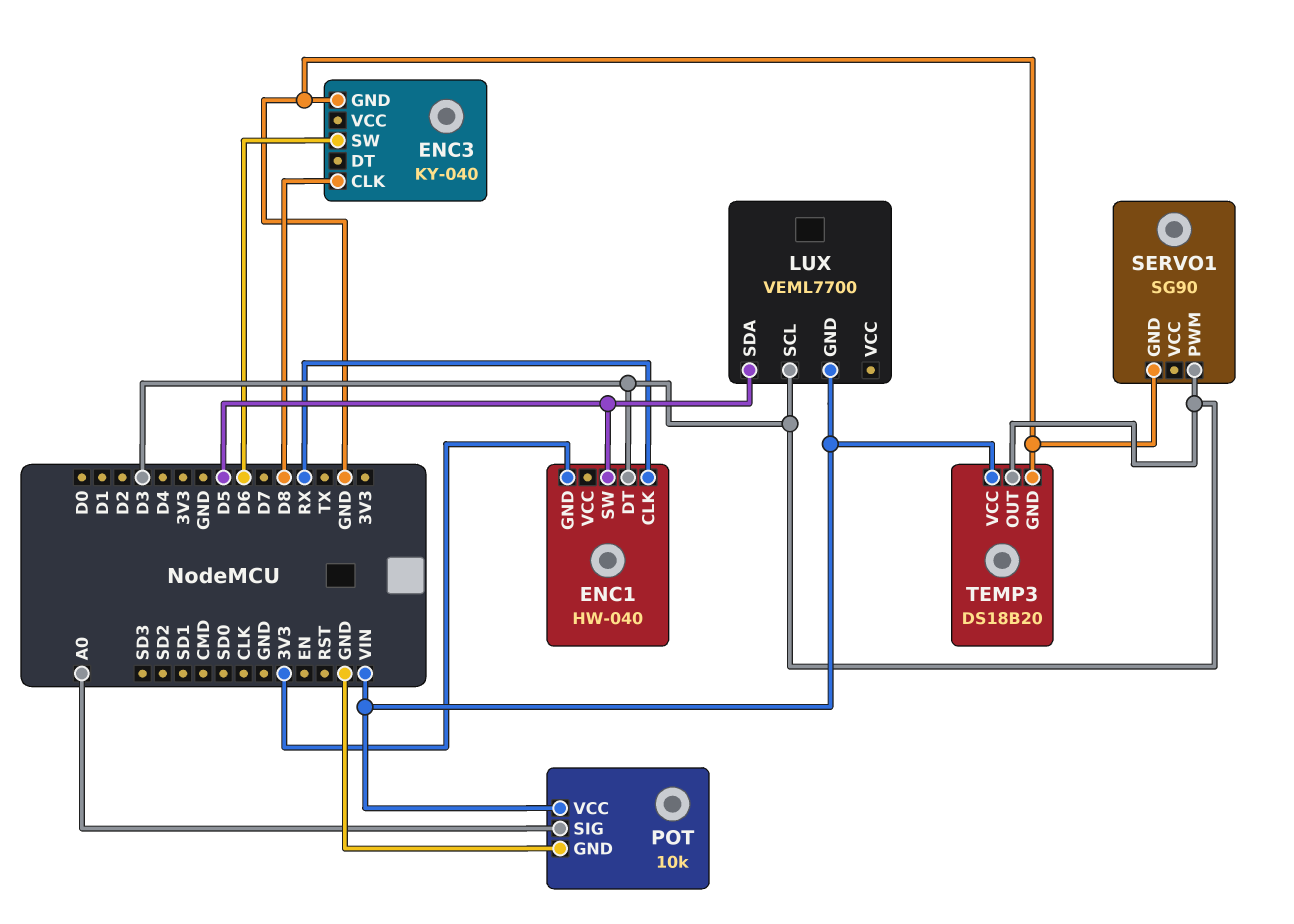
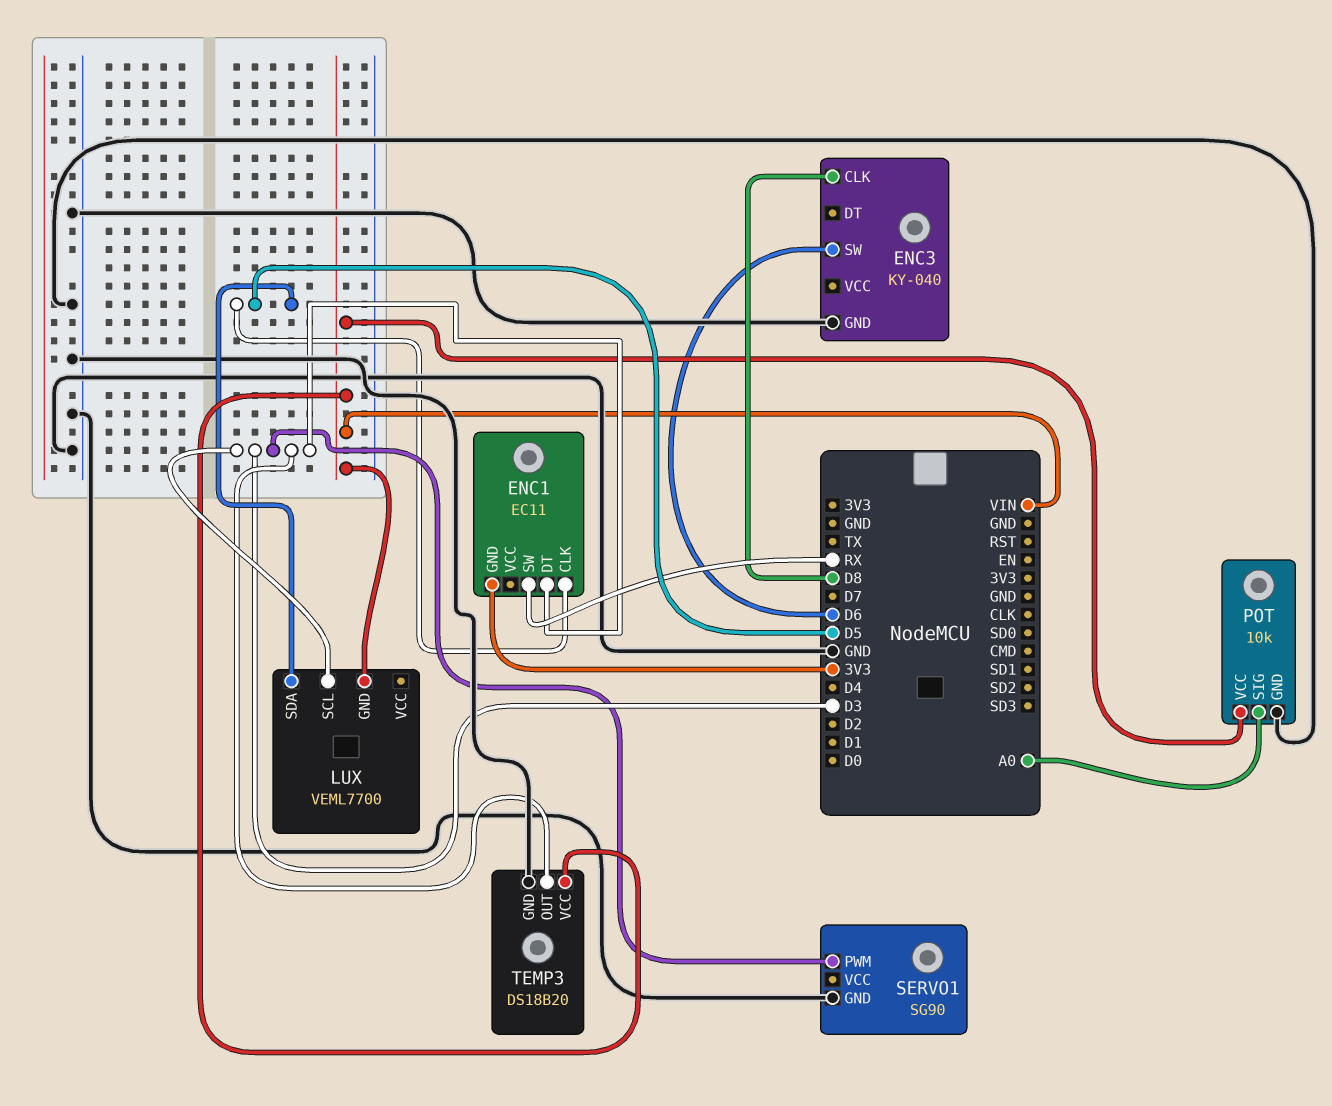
ENC1: HW-040 -> EC11
ENC1 pin CLK: RX -> D5
ENC1 pin SW: D5 -> RX

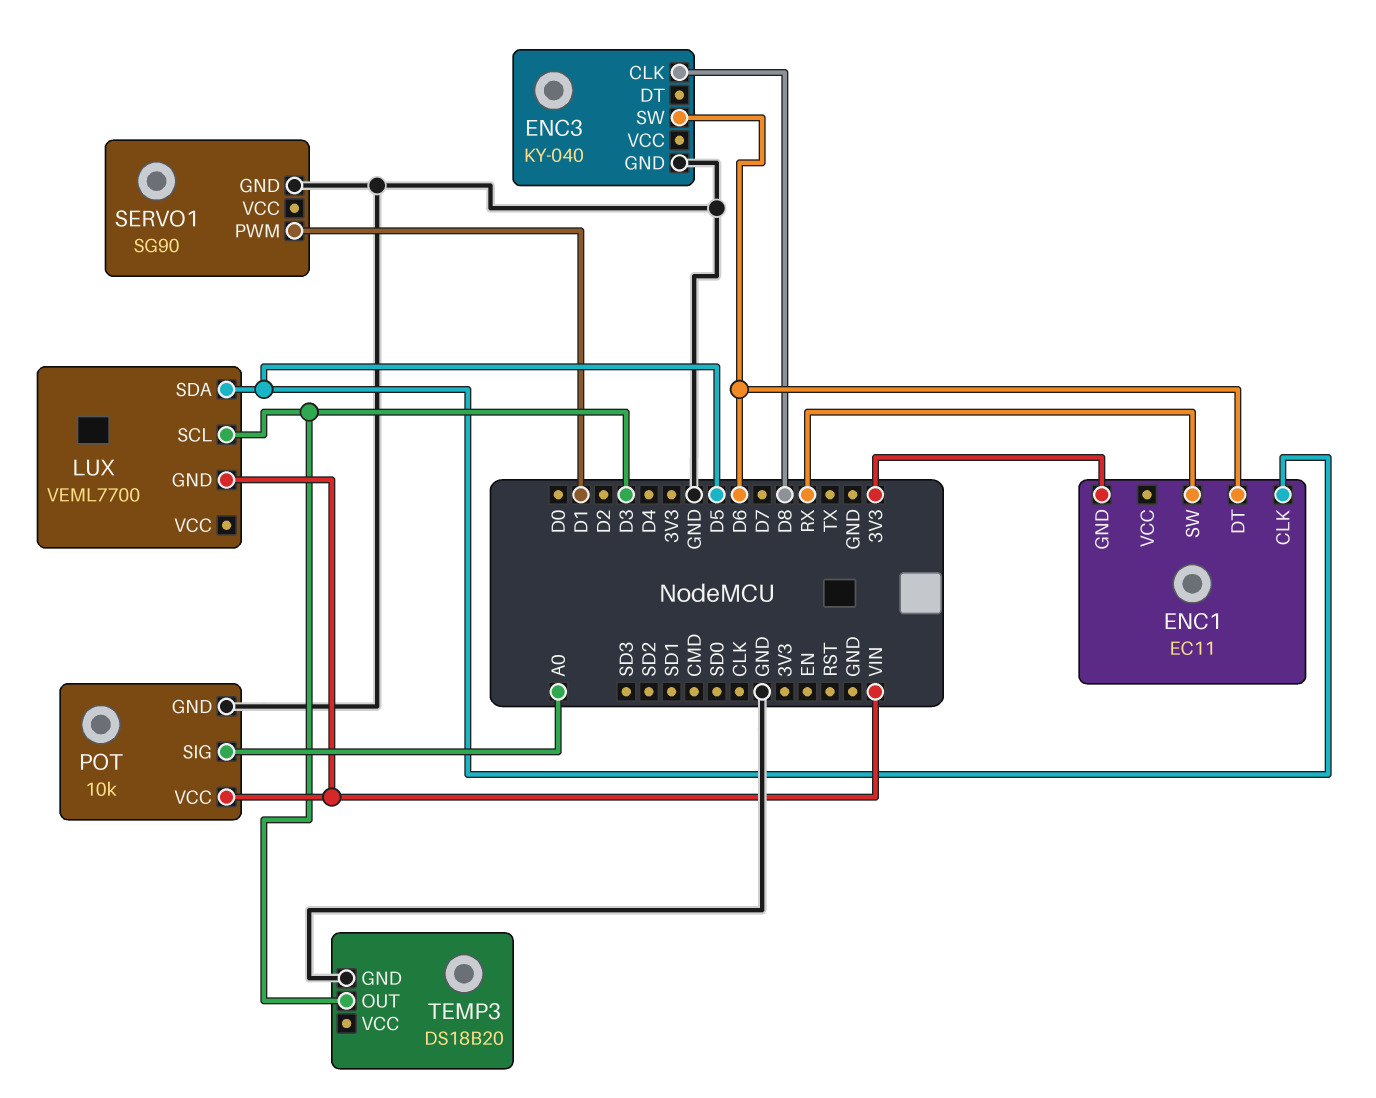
ENC1 pin DT: D3 -> D6
SERVO1 pin PWM: D3 -> D1
TEMP3 pin VCC: VIN -> none

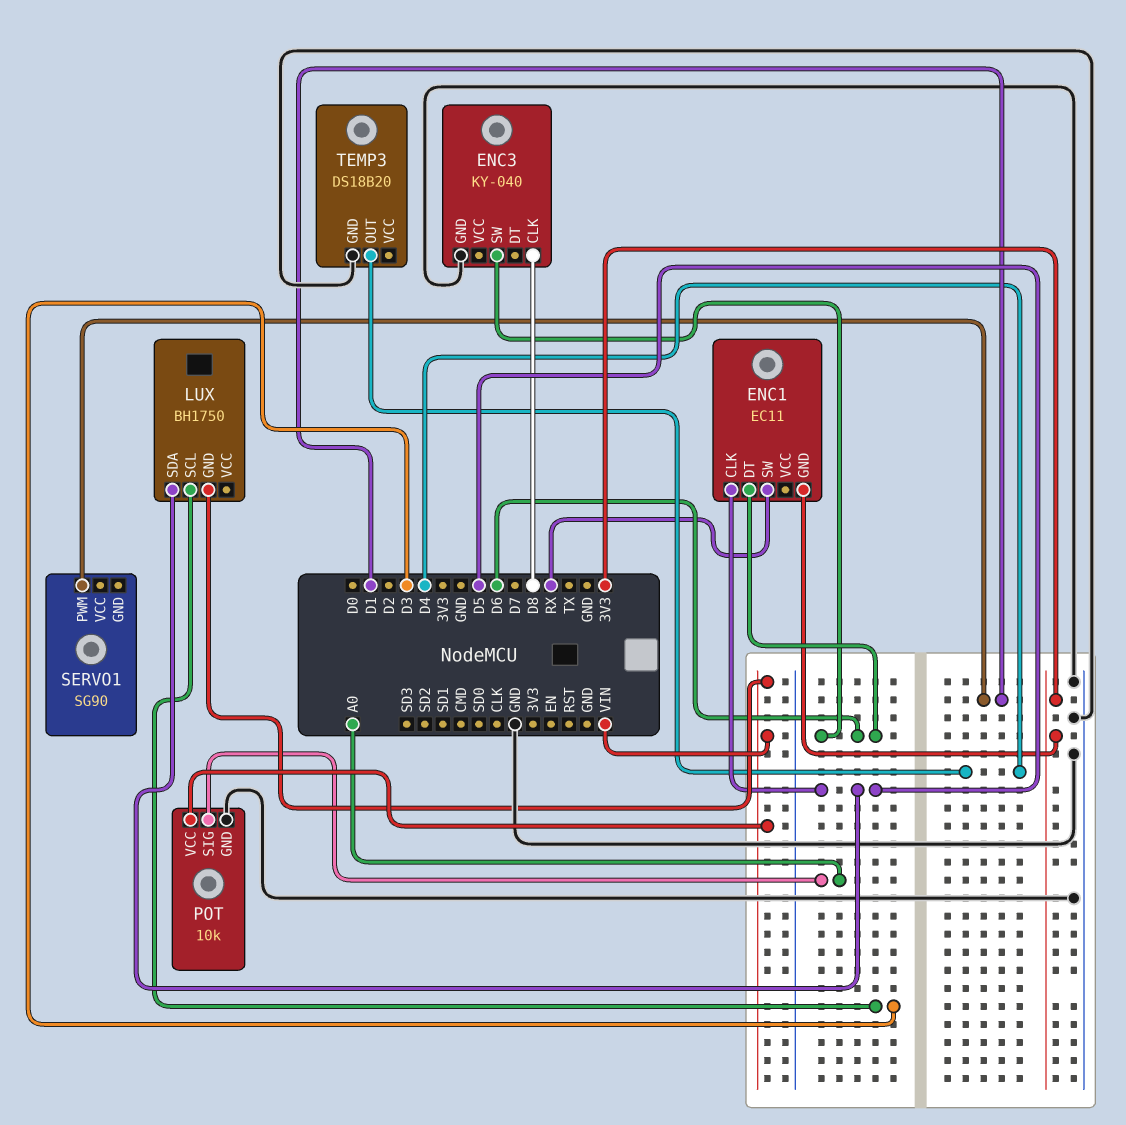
LUX: VEML7700 -> BH1750
SERVO1 pin GND: GND -> none
TEMP3 pin OUT: D3 -> D4

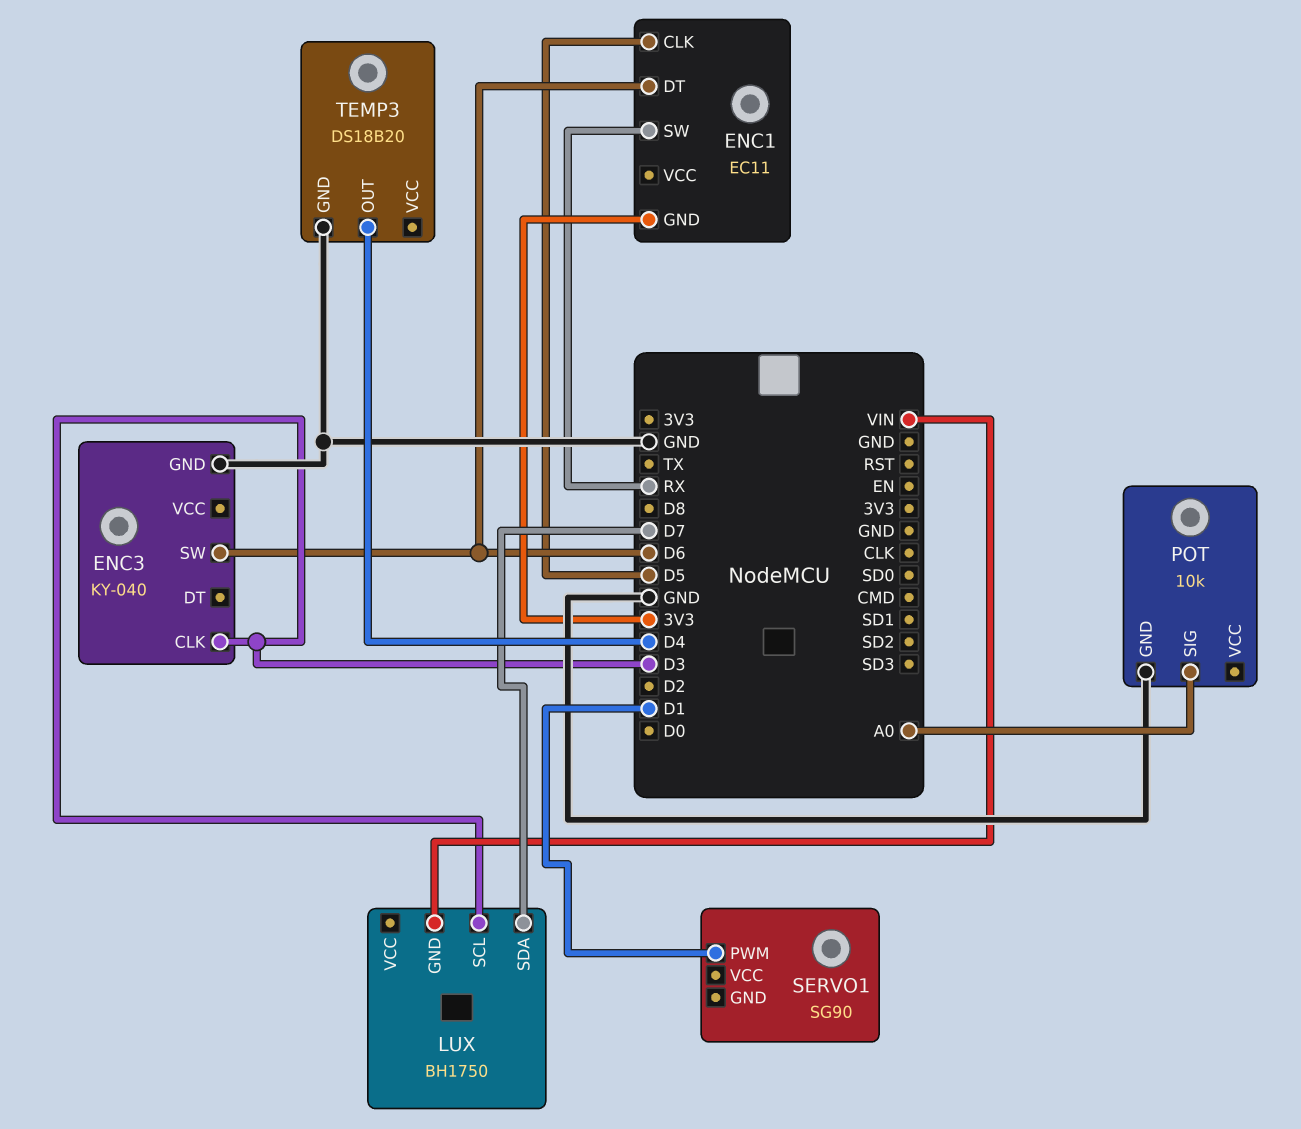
ENC3 pin CLK: D8 -> D3
LUX pin SDA: D5 -> D7
POT pin VCC: VIN -> none

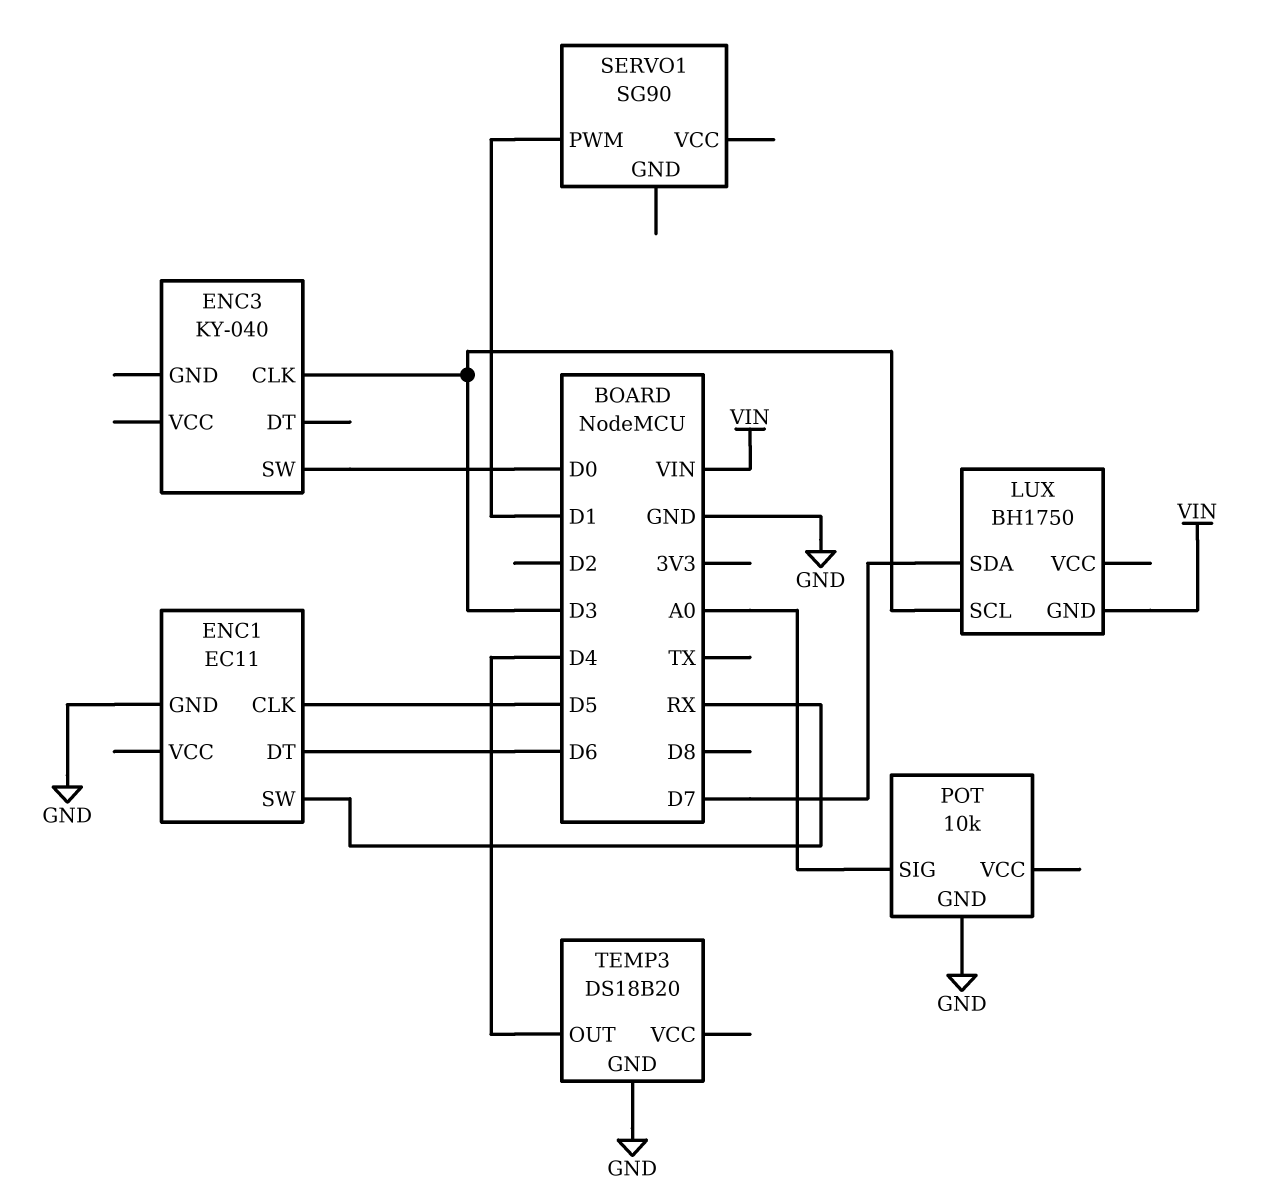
ENC1 pin GND: 3V3 -> GND
ENC3 pin GND: GND -> none
ENC3 pin SW: D6 -> D0

